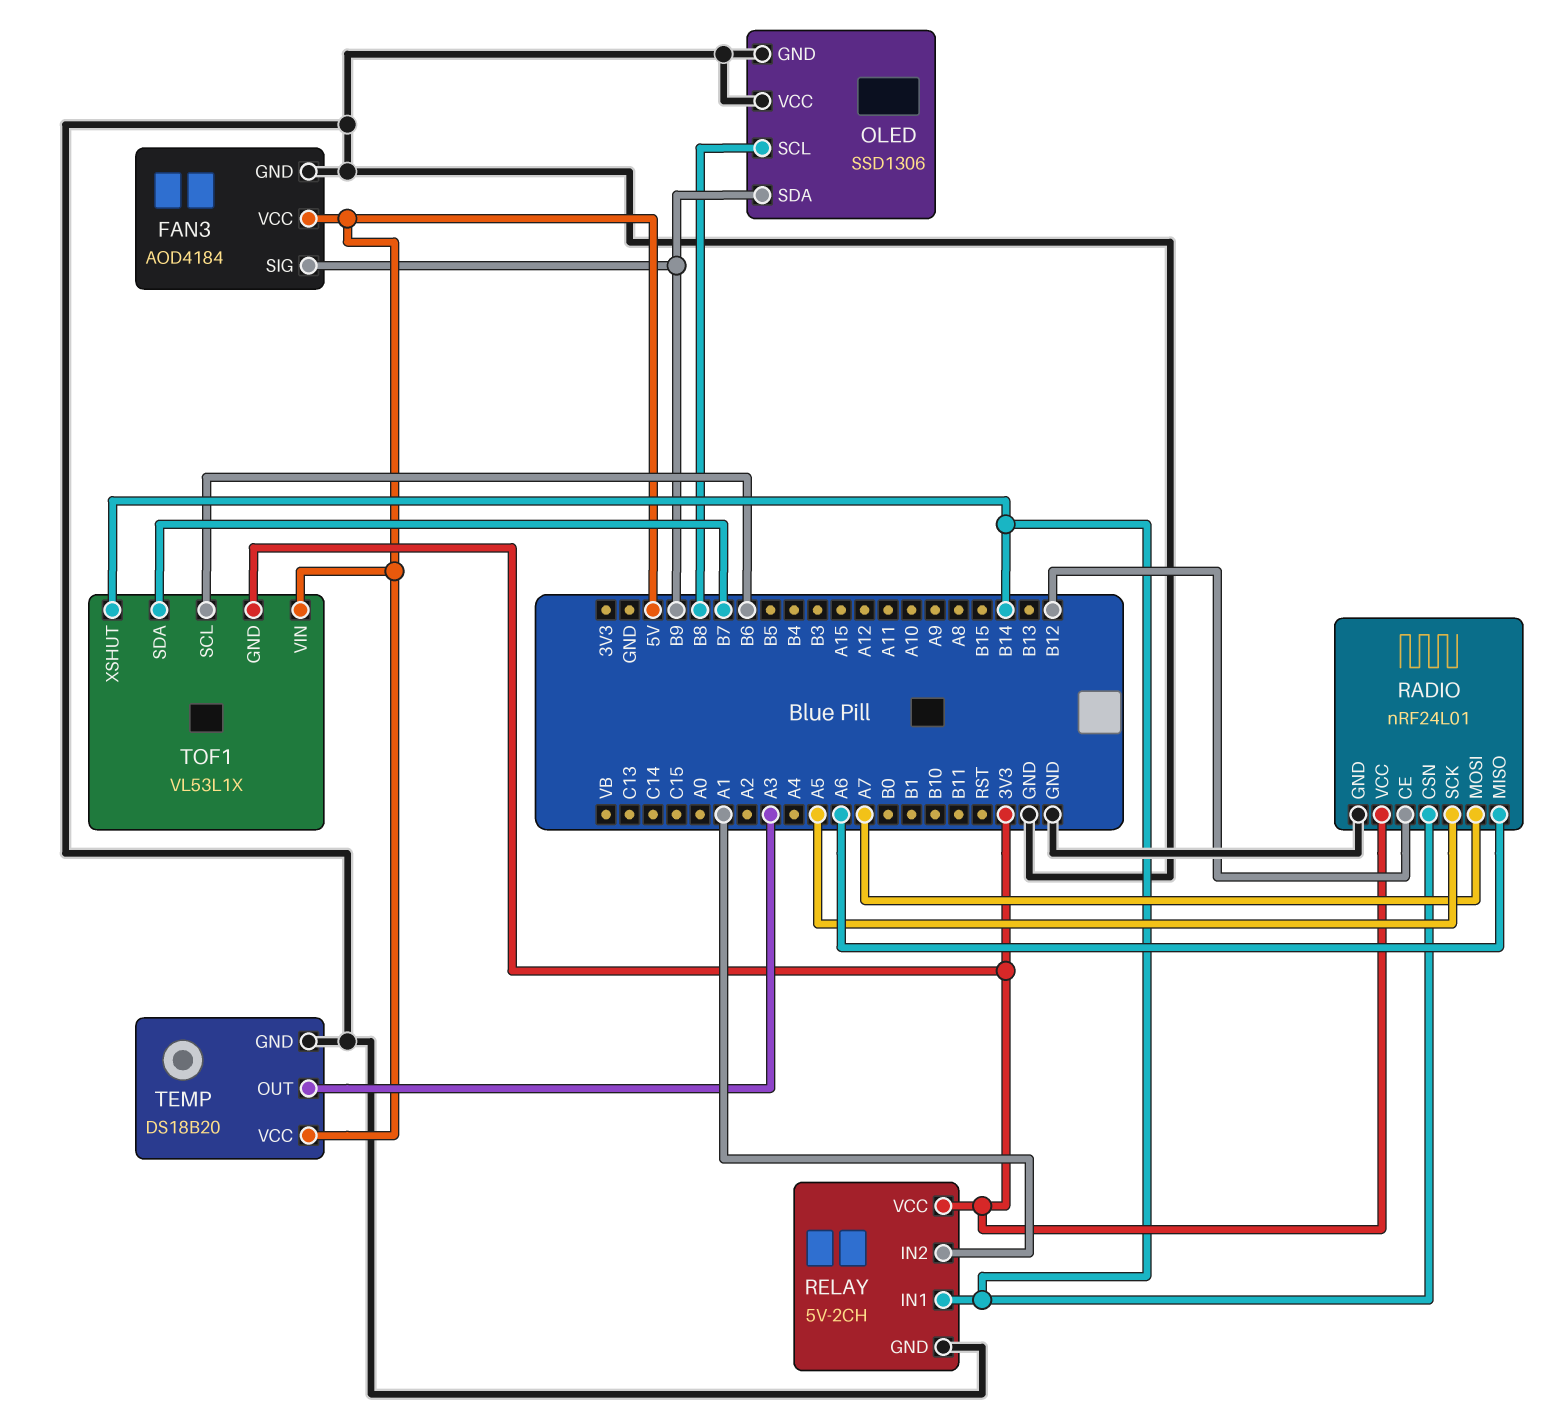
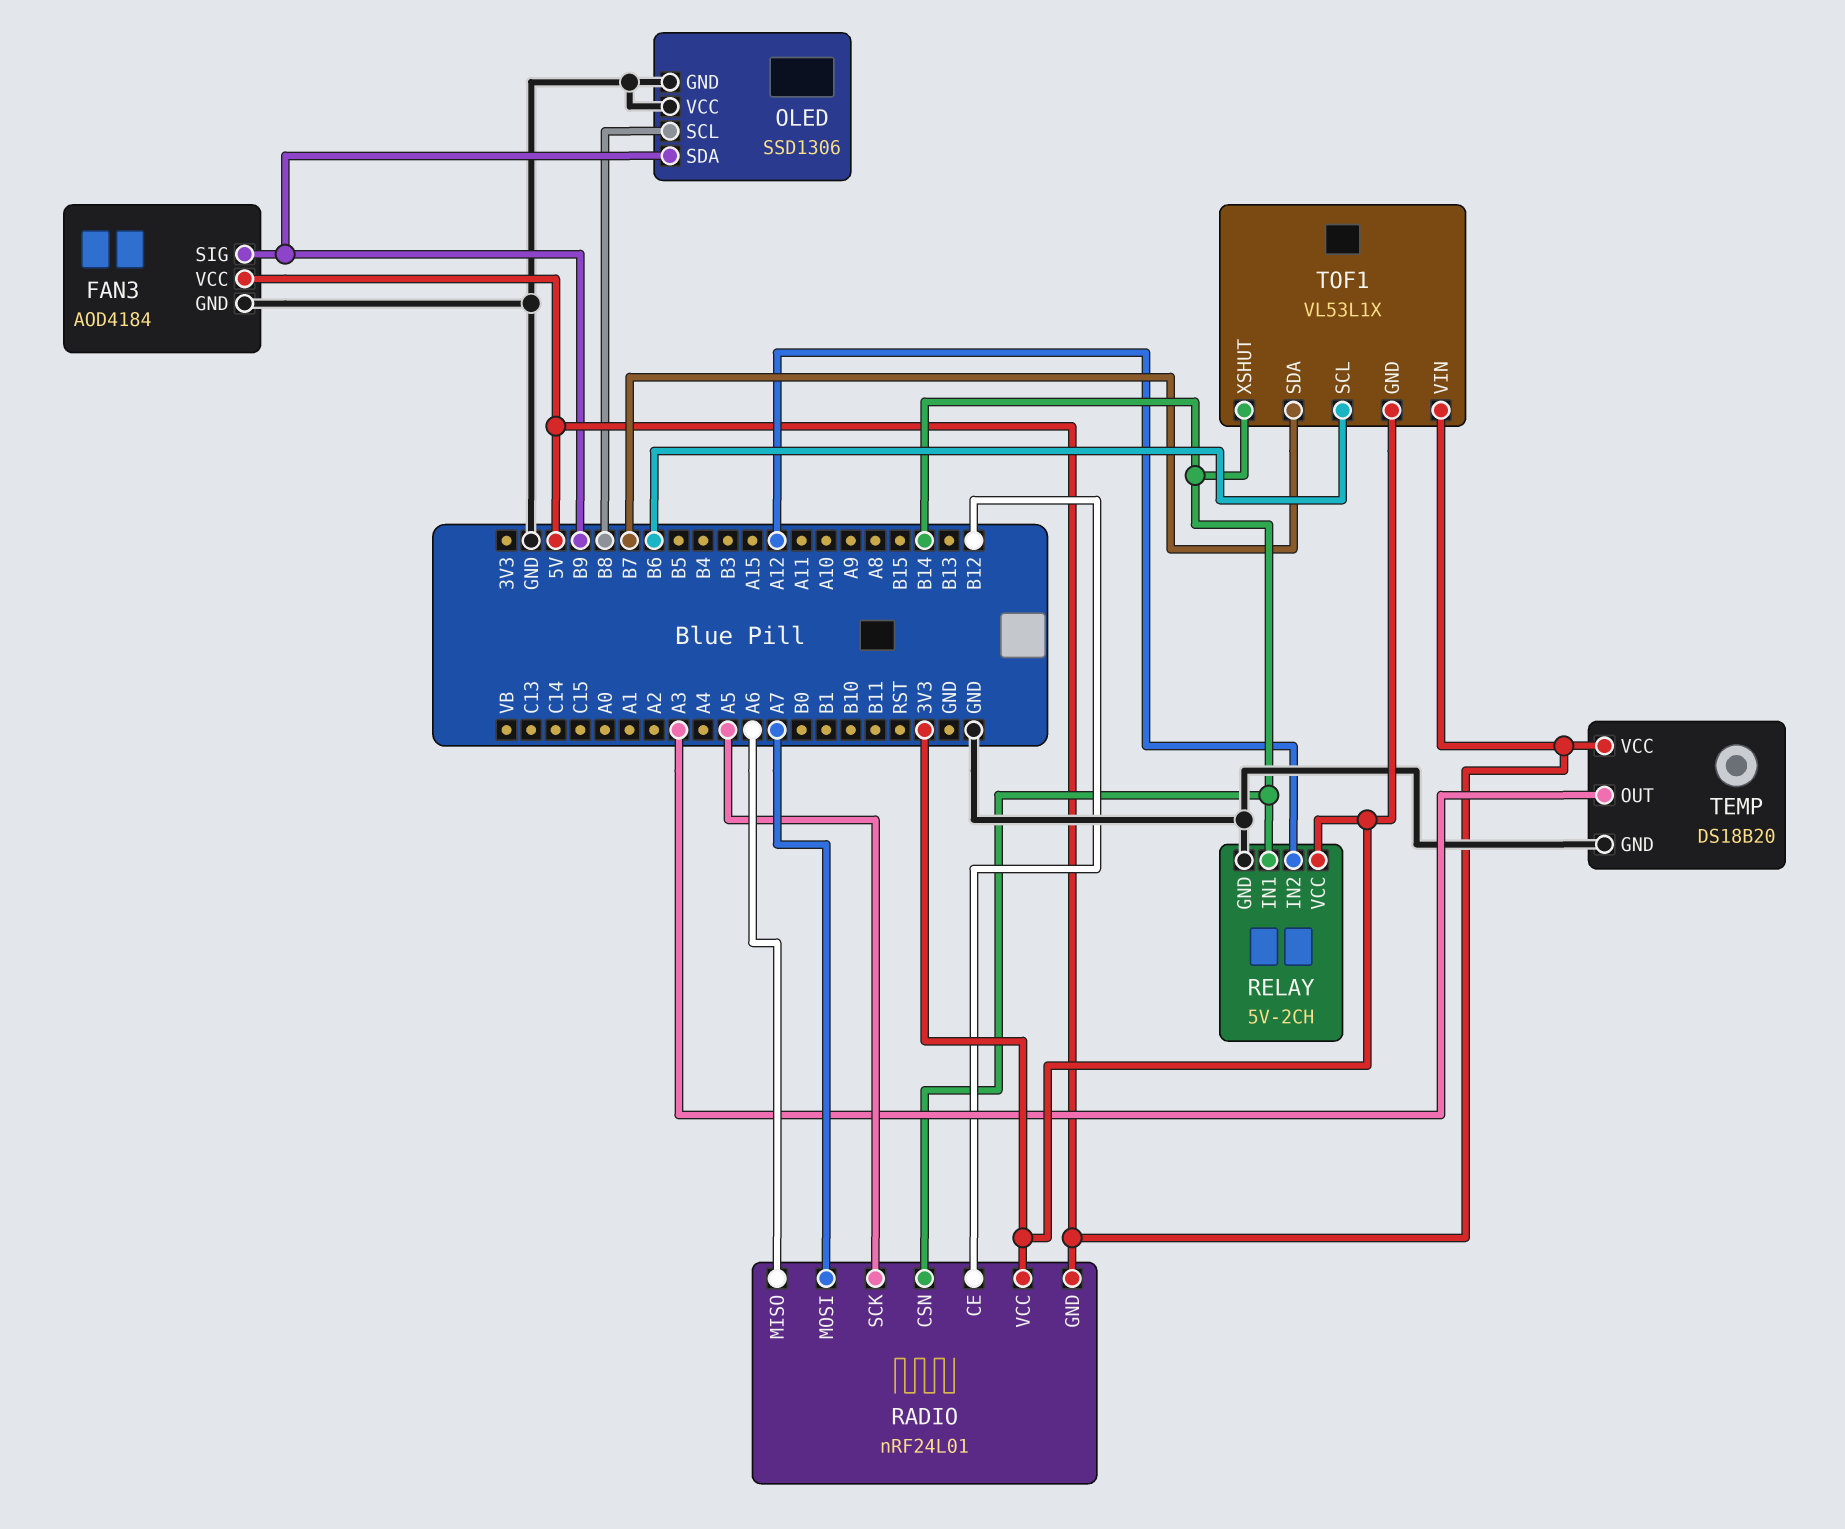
RADIO pin GND: GND -> 5V
RELAY pin IN2: A1 -> A12

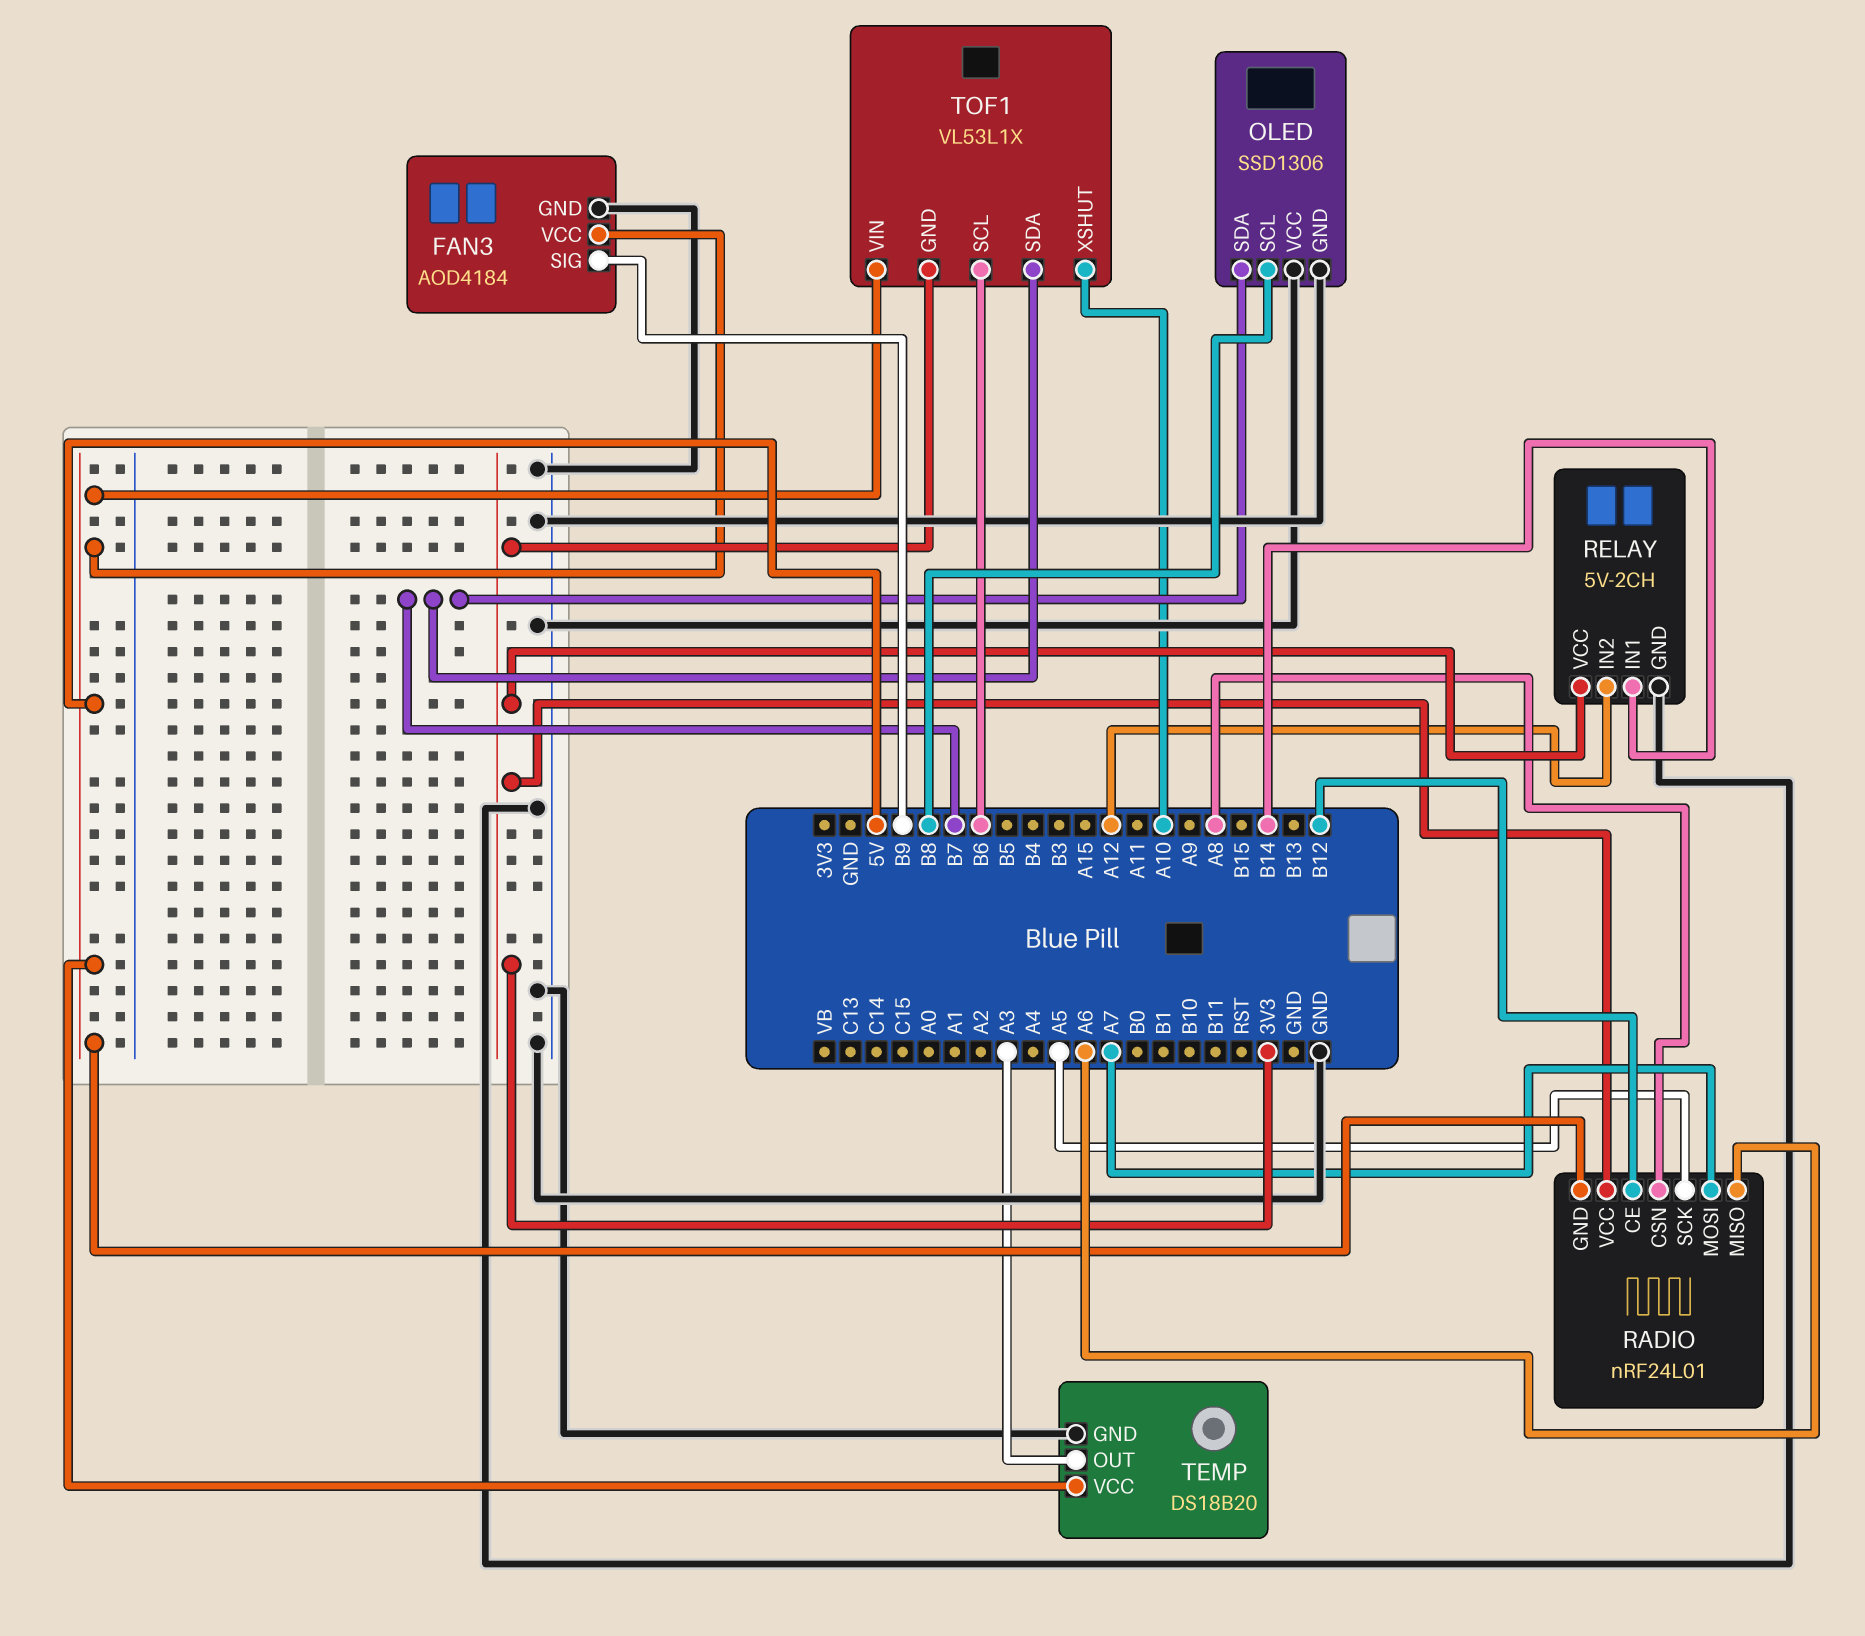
OLED pin SDA: B9 -> B7
RADIO pin CSN: B14 -> A8
TOF1 pin XSHUT: B14 -> A10

